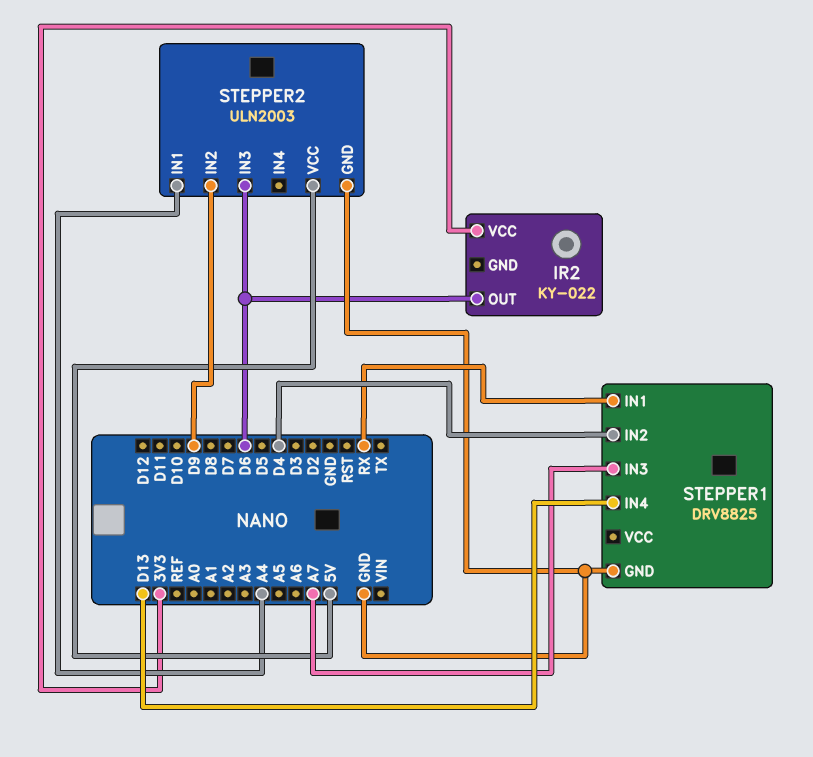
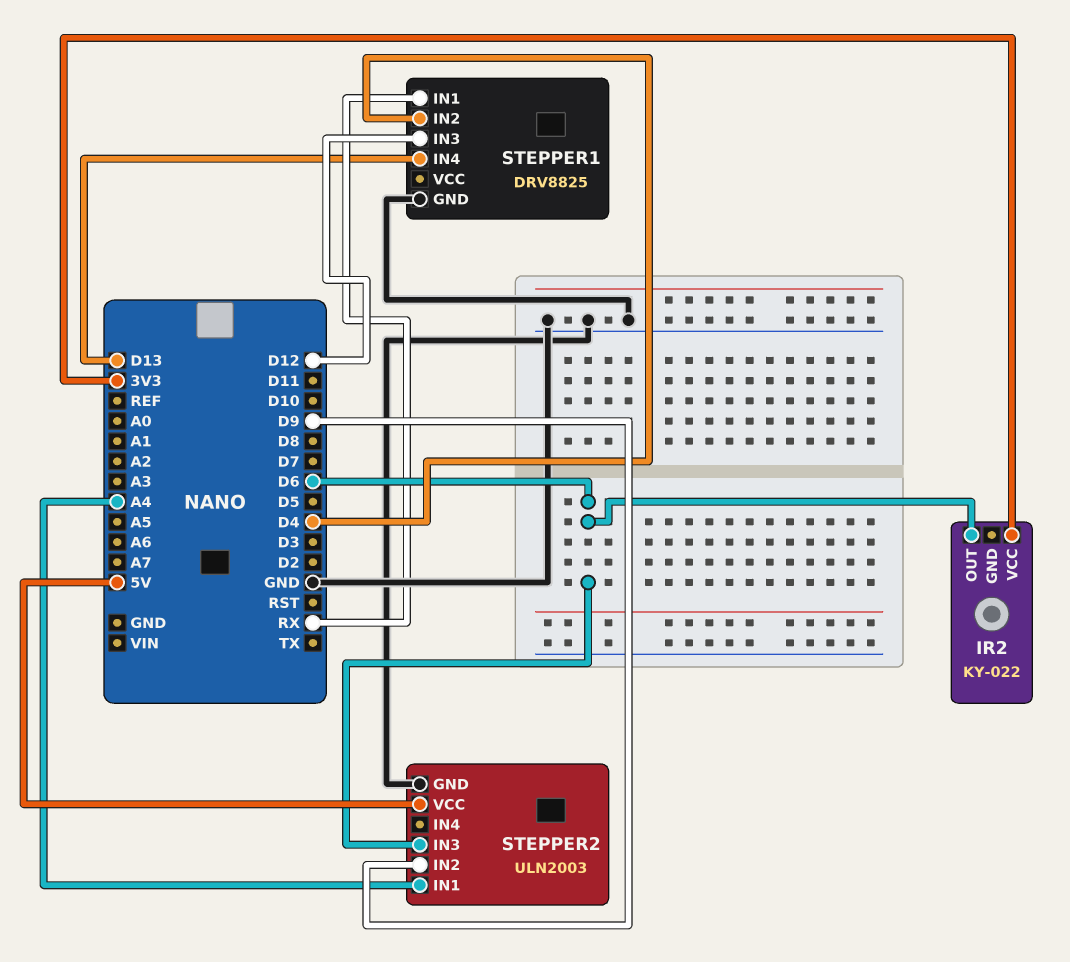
STEPPER1 pin IN3: A7 -> D12

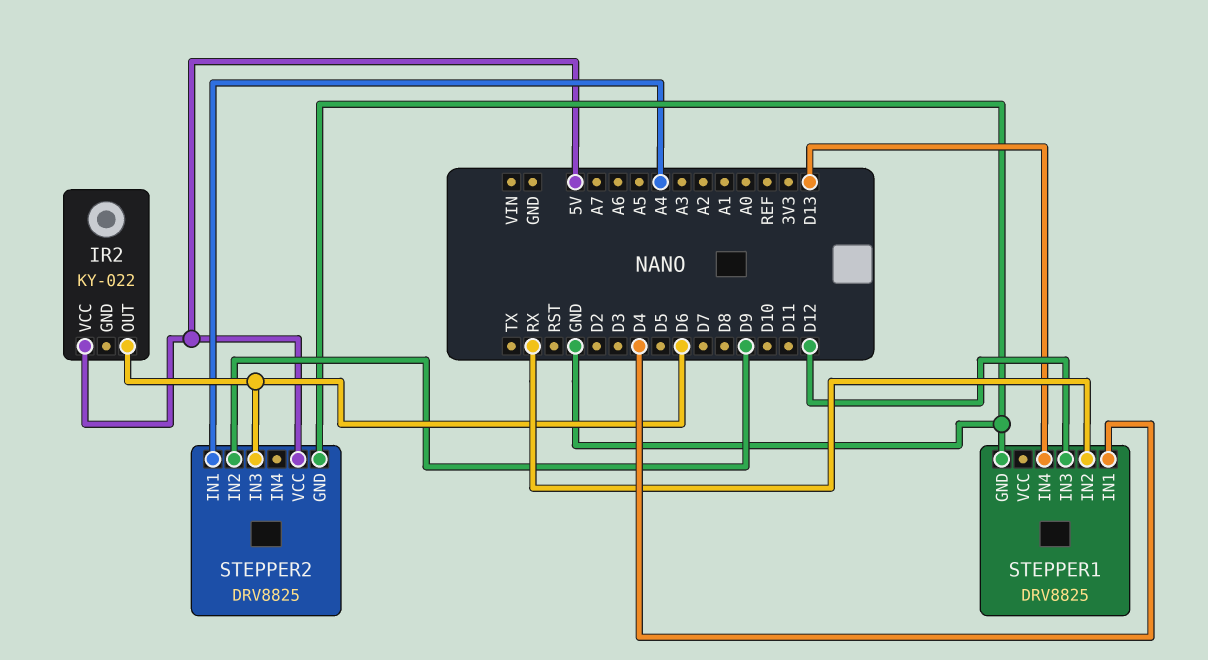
IR2 pin VCC: 3V3 -> 5V
STEPPER1 pin IN1: RX -> D4
STEPPER1 pin IN2: D4 -> RX
STEPPER2: ULN2003 -> DRV8825

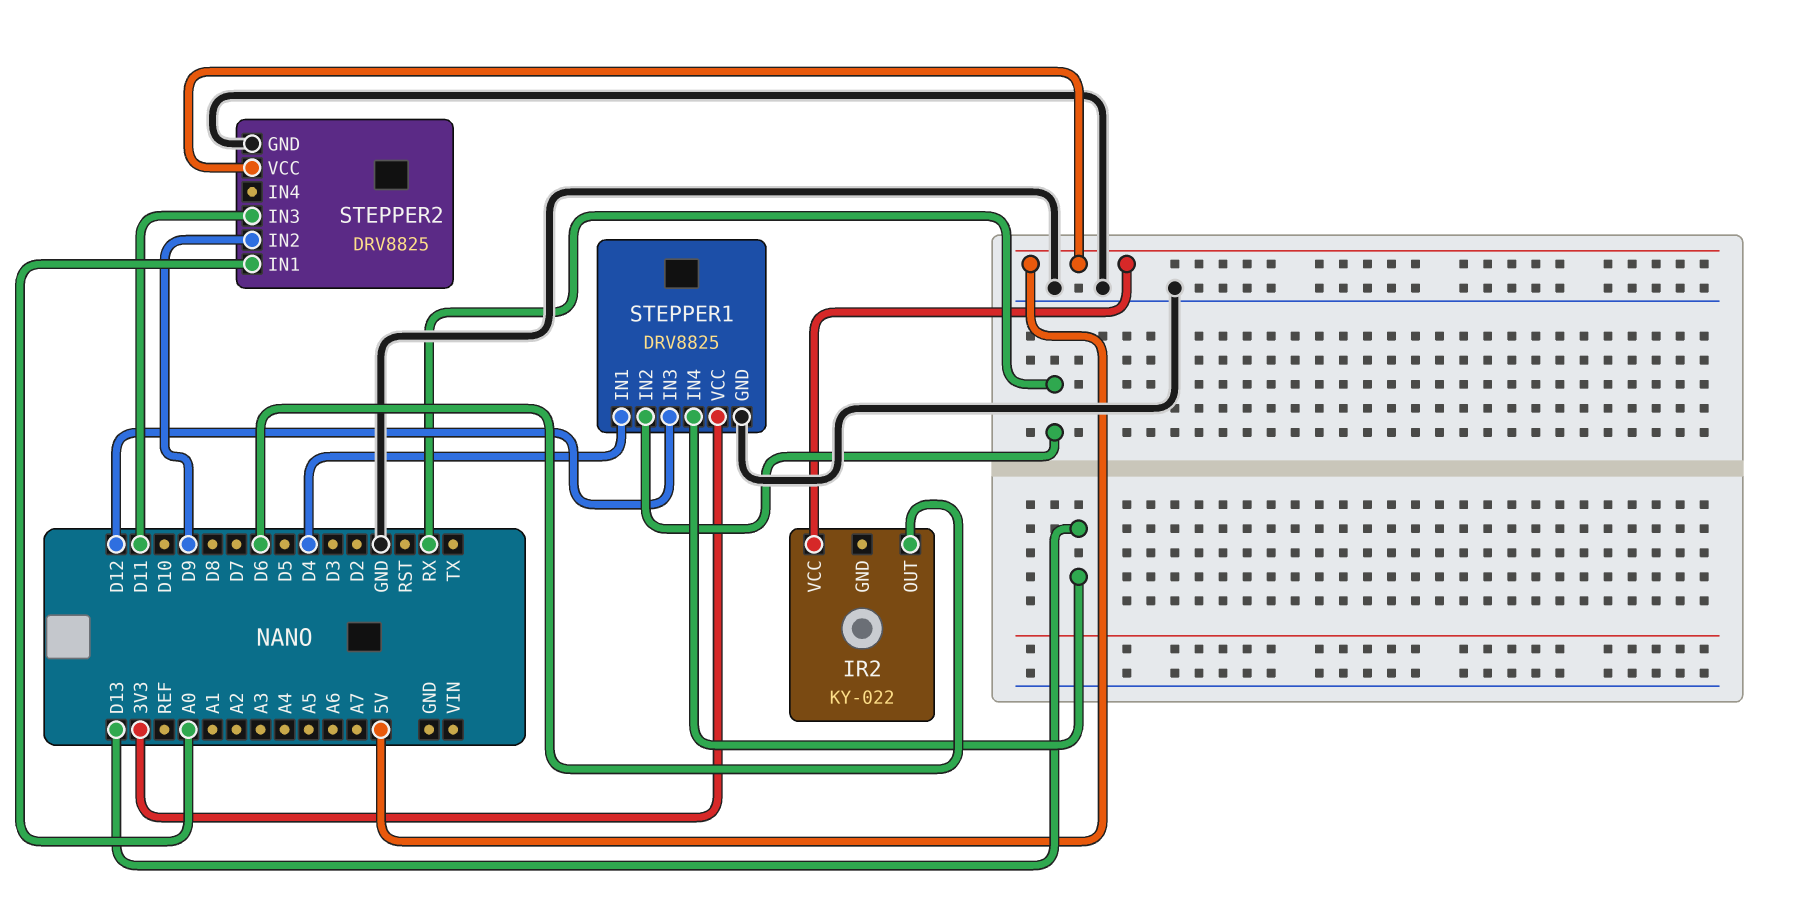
STEPPER1 pin VCC: none -> 3V3
STEPPER2 pin IN1: A4 -> A0
STEPPER2 pin IN3: D6 -> D11

